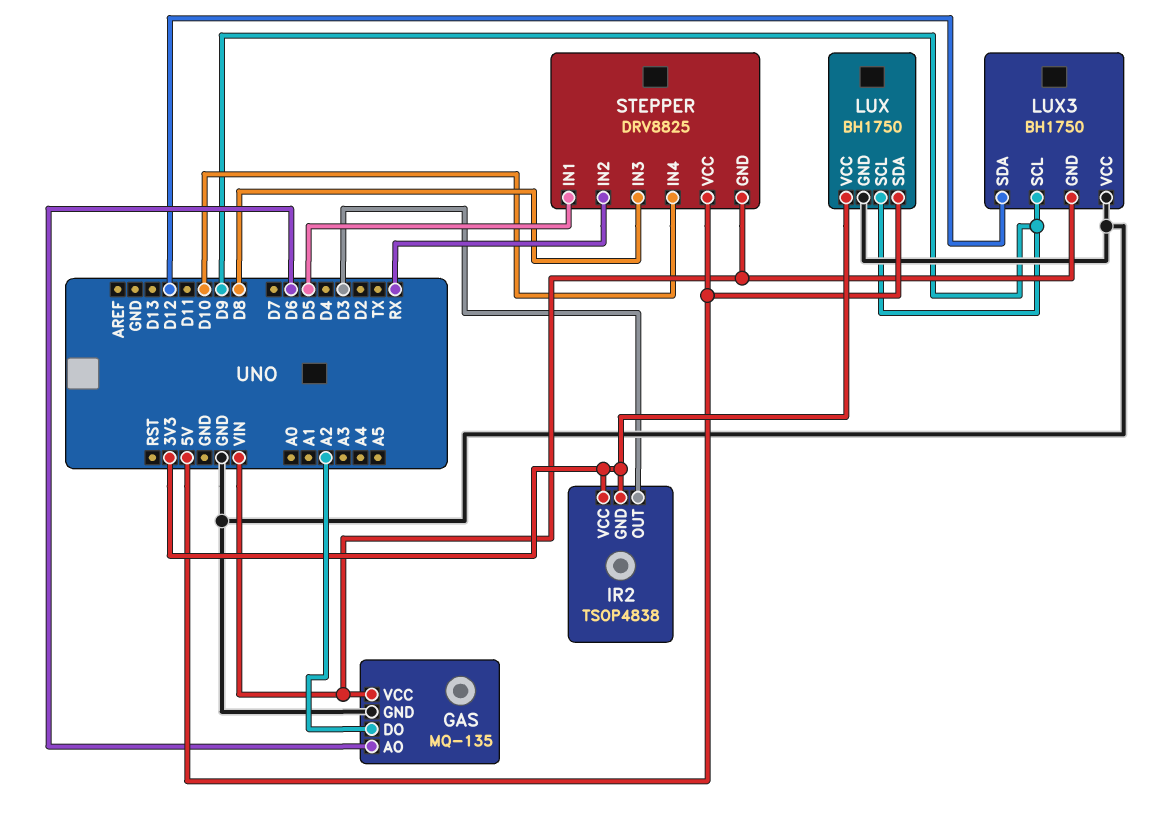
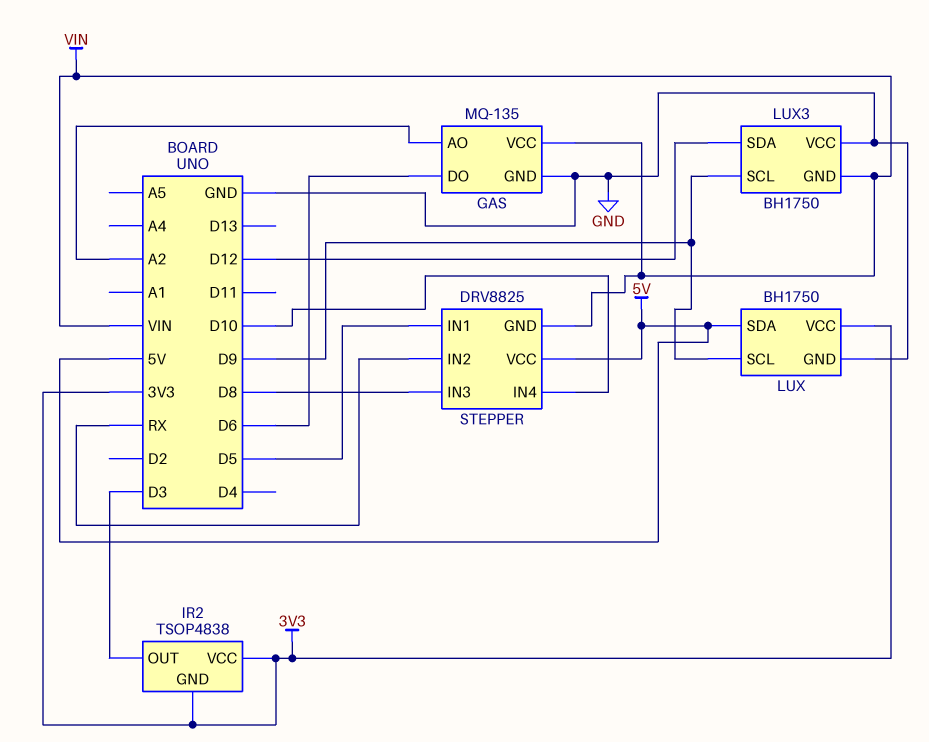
GAS pin AO: D6 -> A2
GAS pin DO: A2 -> D6

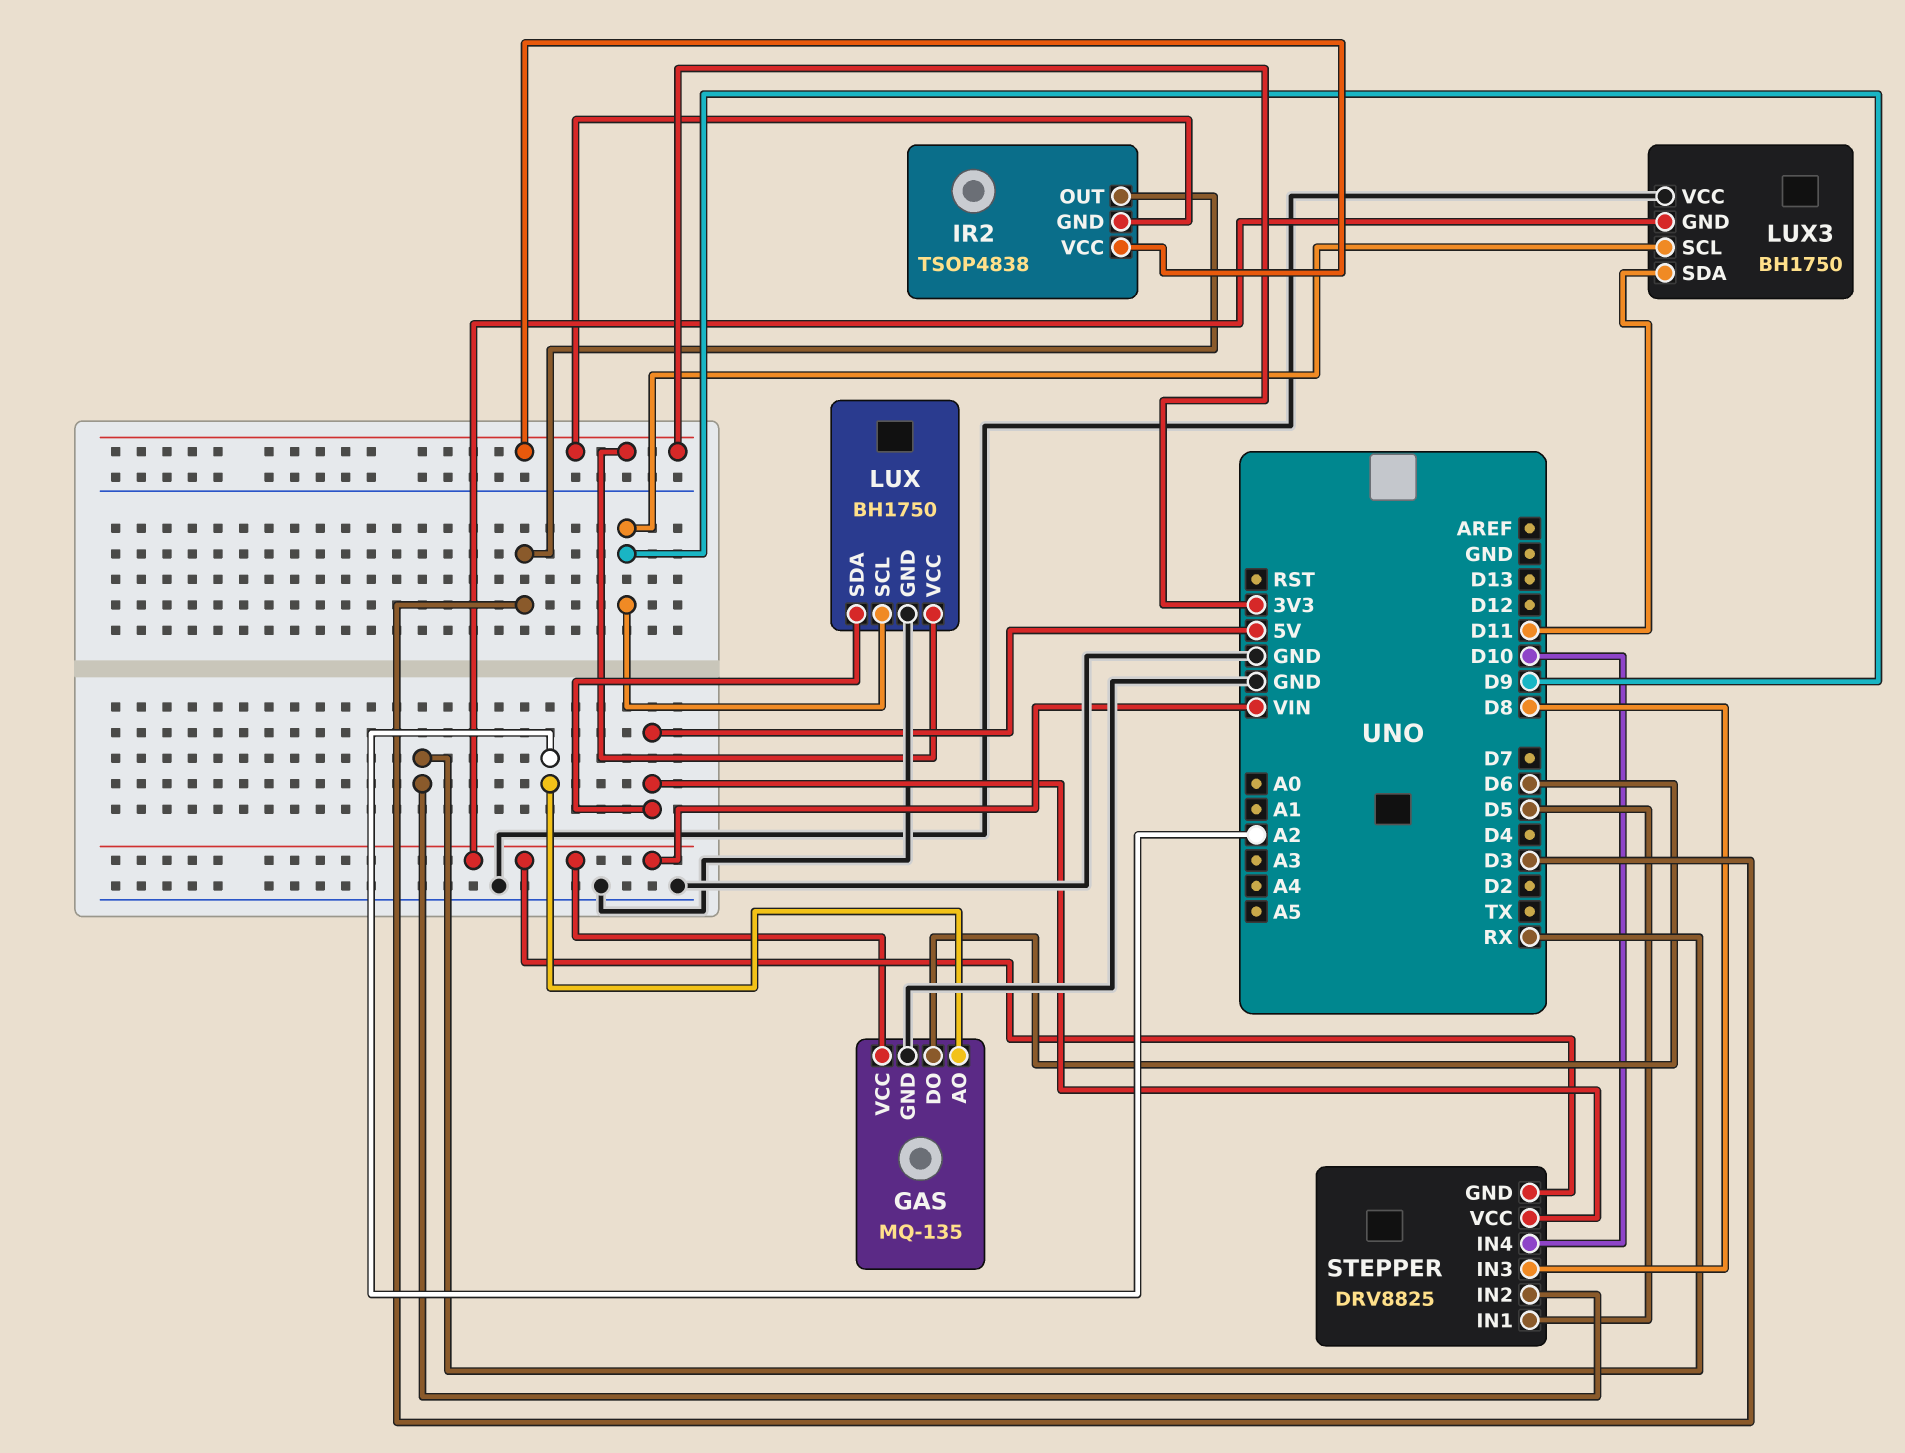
LUX3 pin SDA: D12 -> D11

